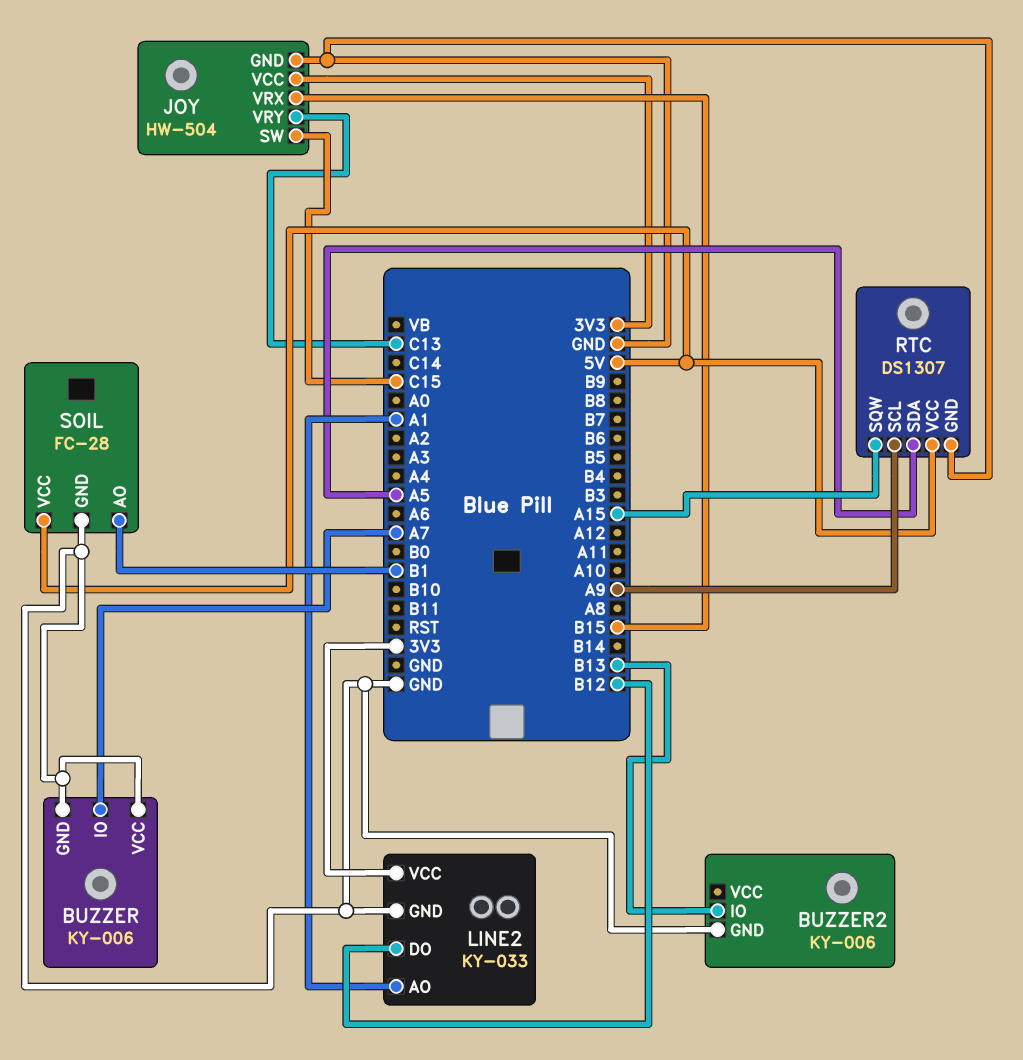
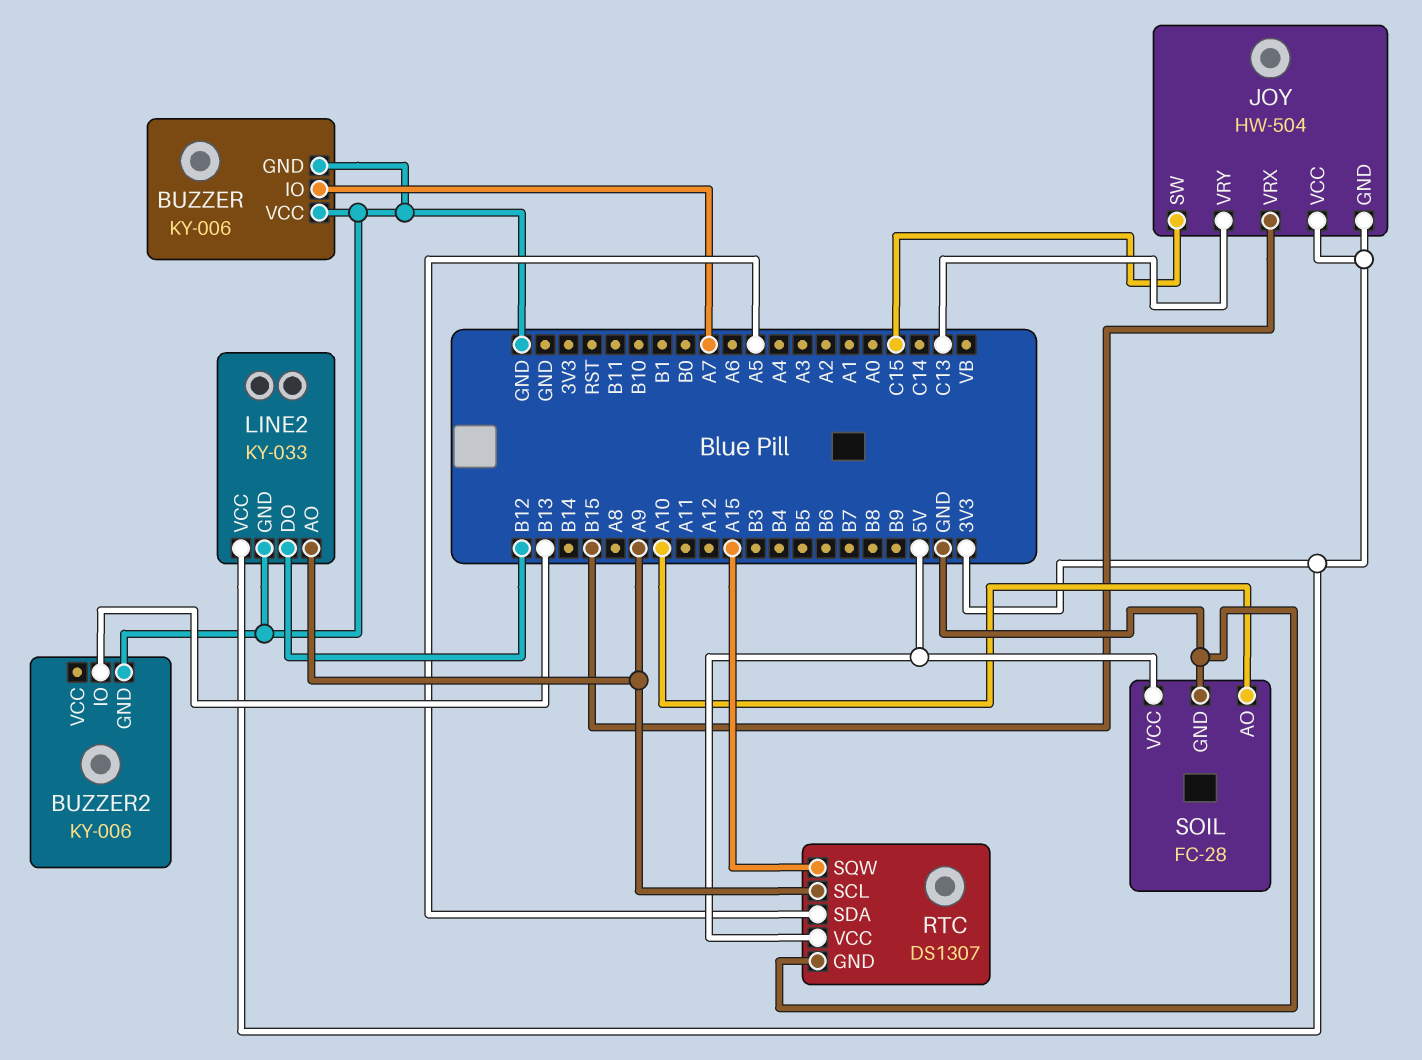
JOY pin GND: GND -> 3V3
LINE2 pin AO: A1 -> A9
SOIL pin AO: B1 -> A10

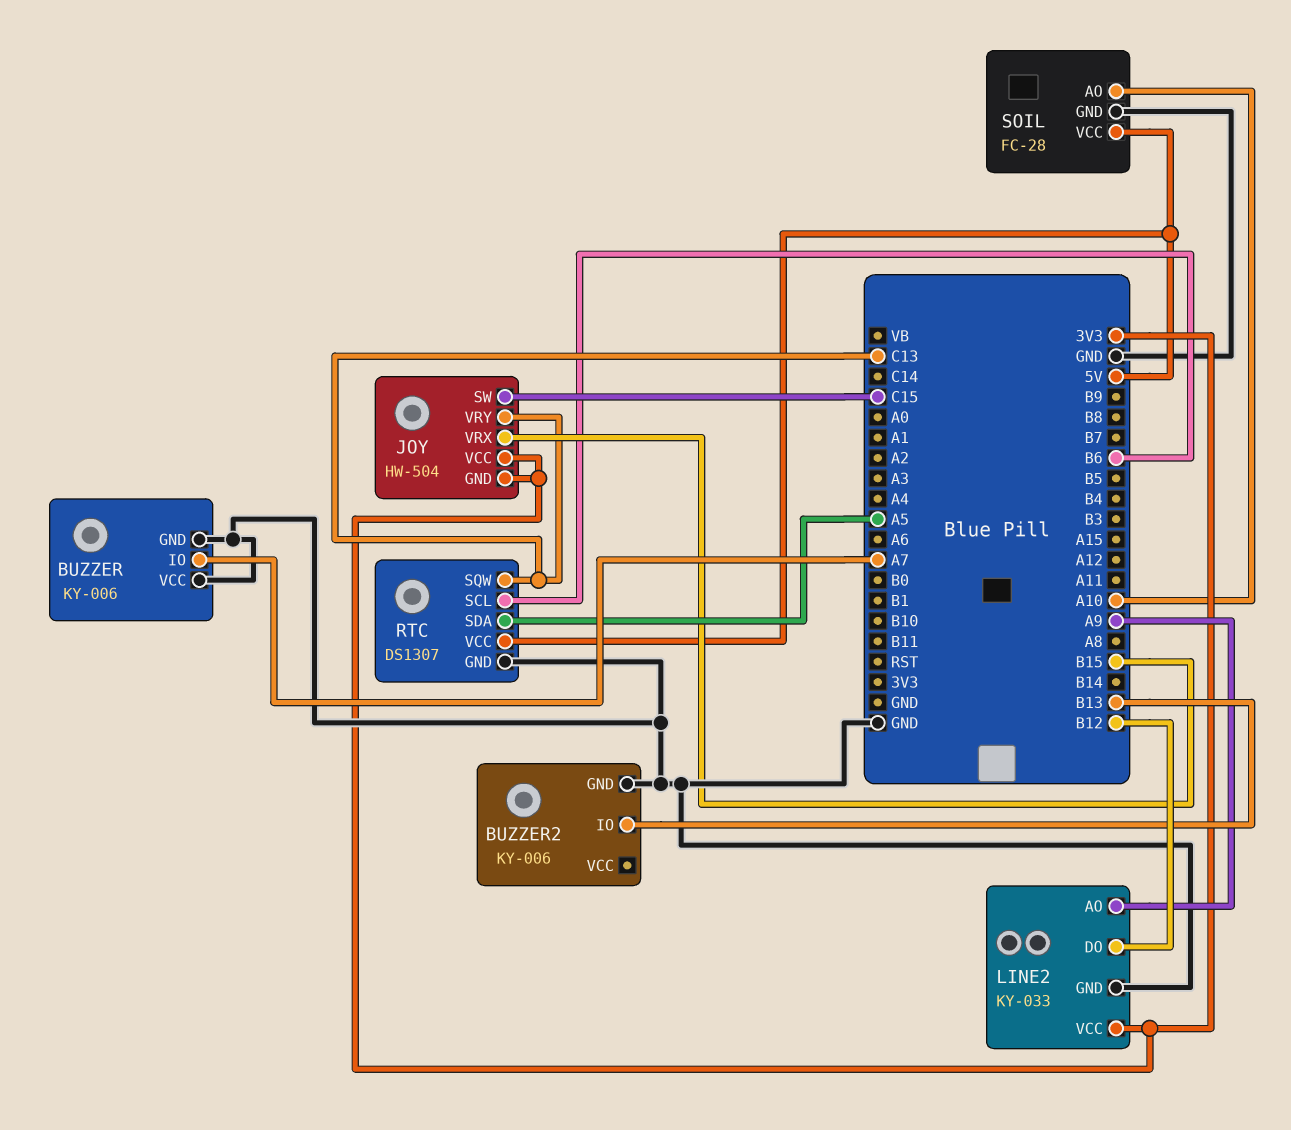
RTC pin SCL: A9 -> B6
RTC pin SQW: A15 -> C13

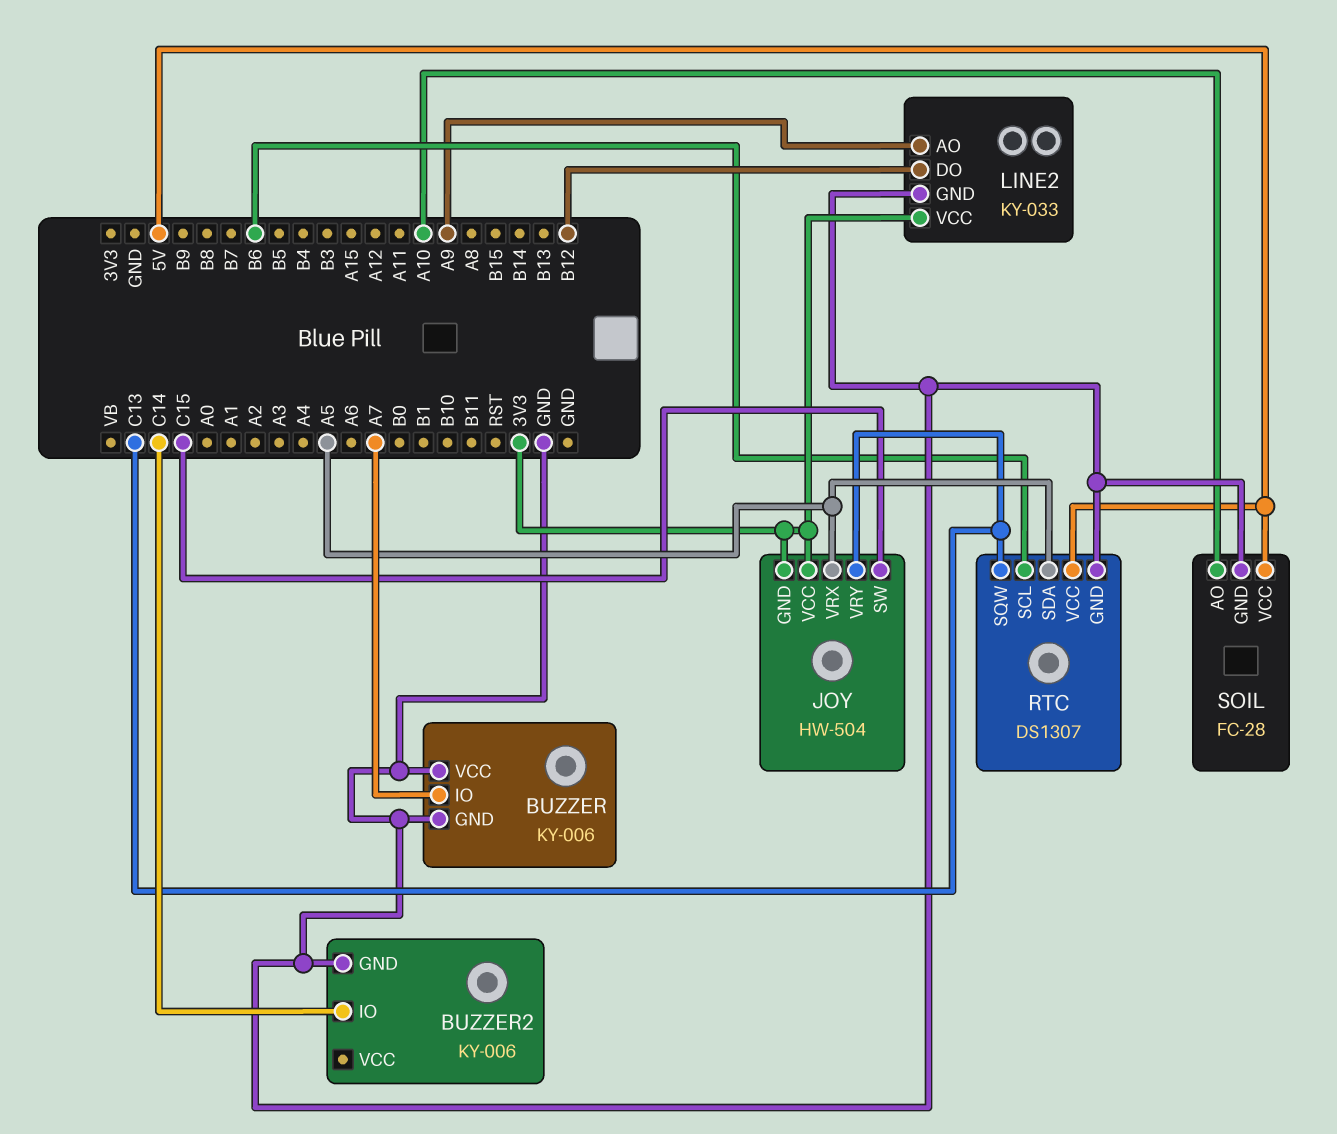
BUZZER2 pin IO: B13 -> C14
JOY pin VRX: B15 -> A5

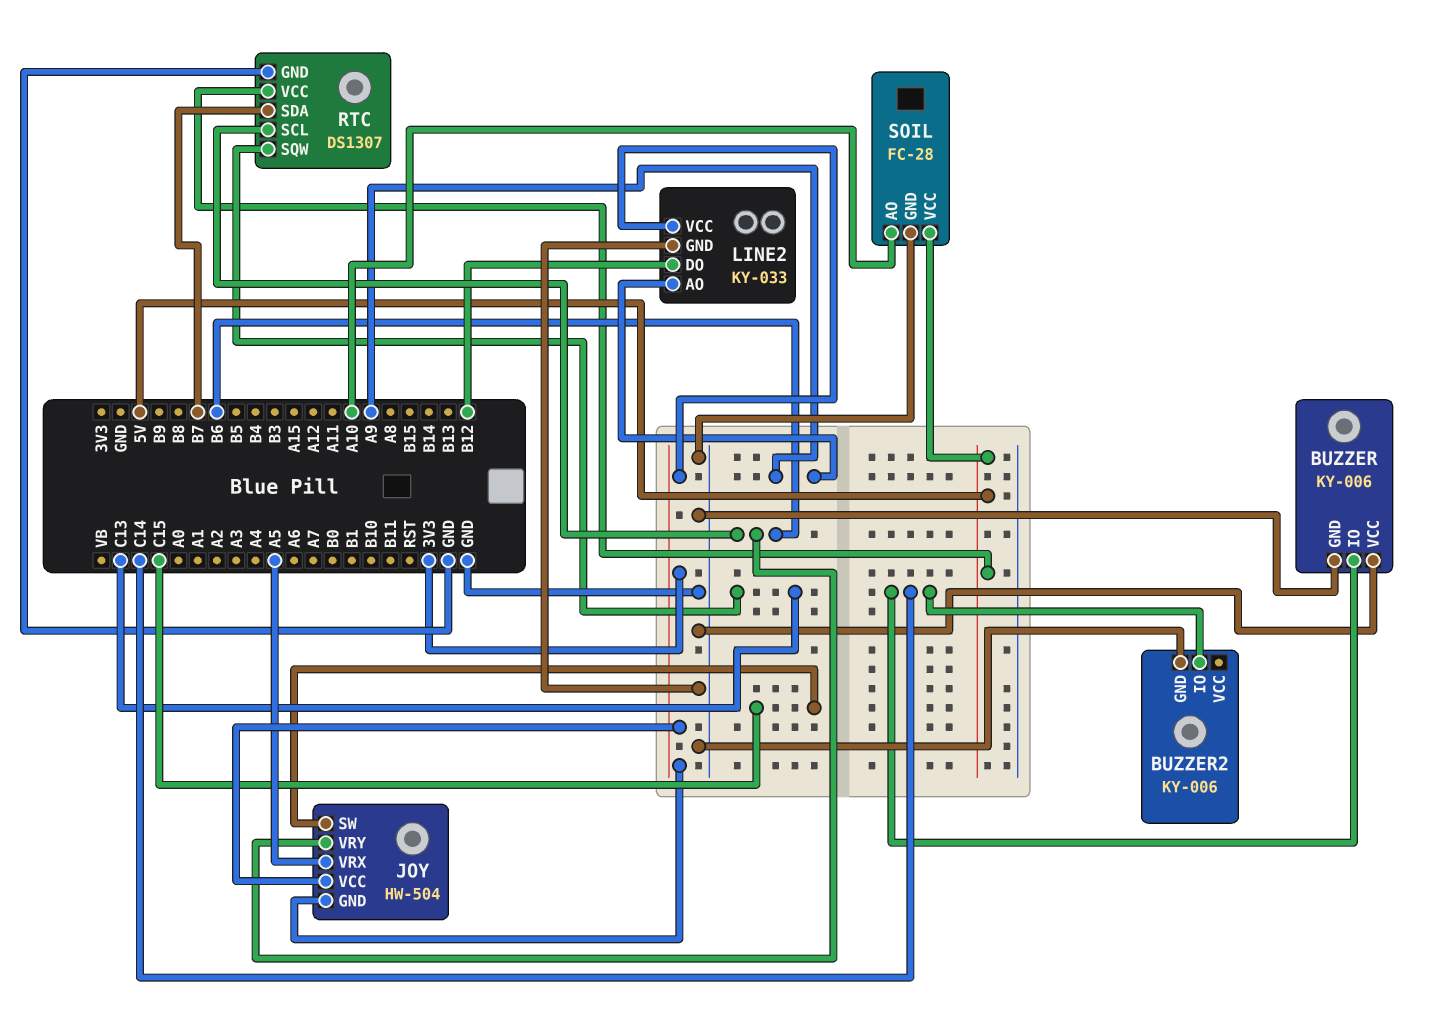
BUZZER pin IO: A7 -> C14
JOY pin VRY: C13 -> B6
RTC pin SDA: A5 -> B7

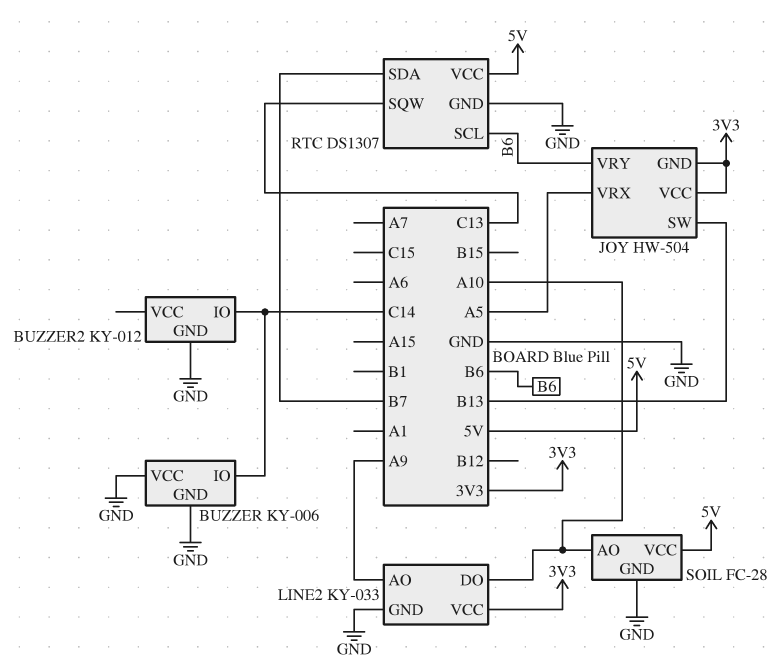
BUZZER2: KY-006 -> KY-012
JOY pin SW: C15 -> B13
LINE2 pin DO: B12 -> A10

